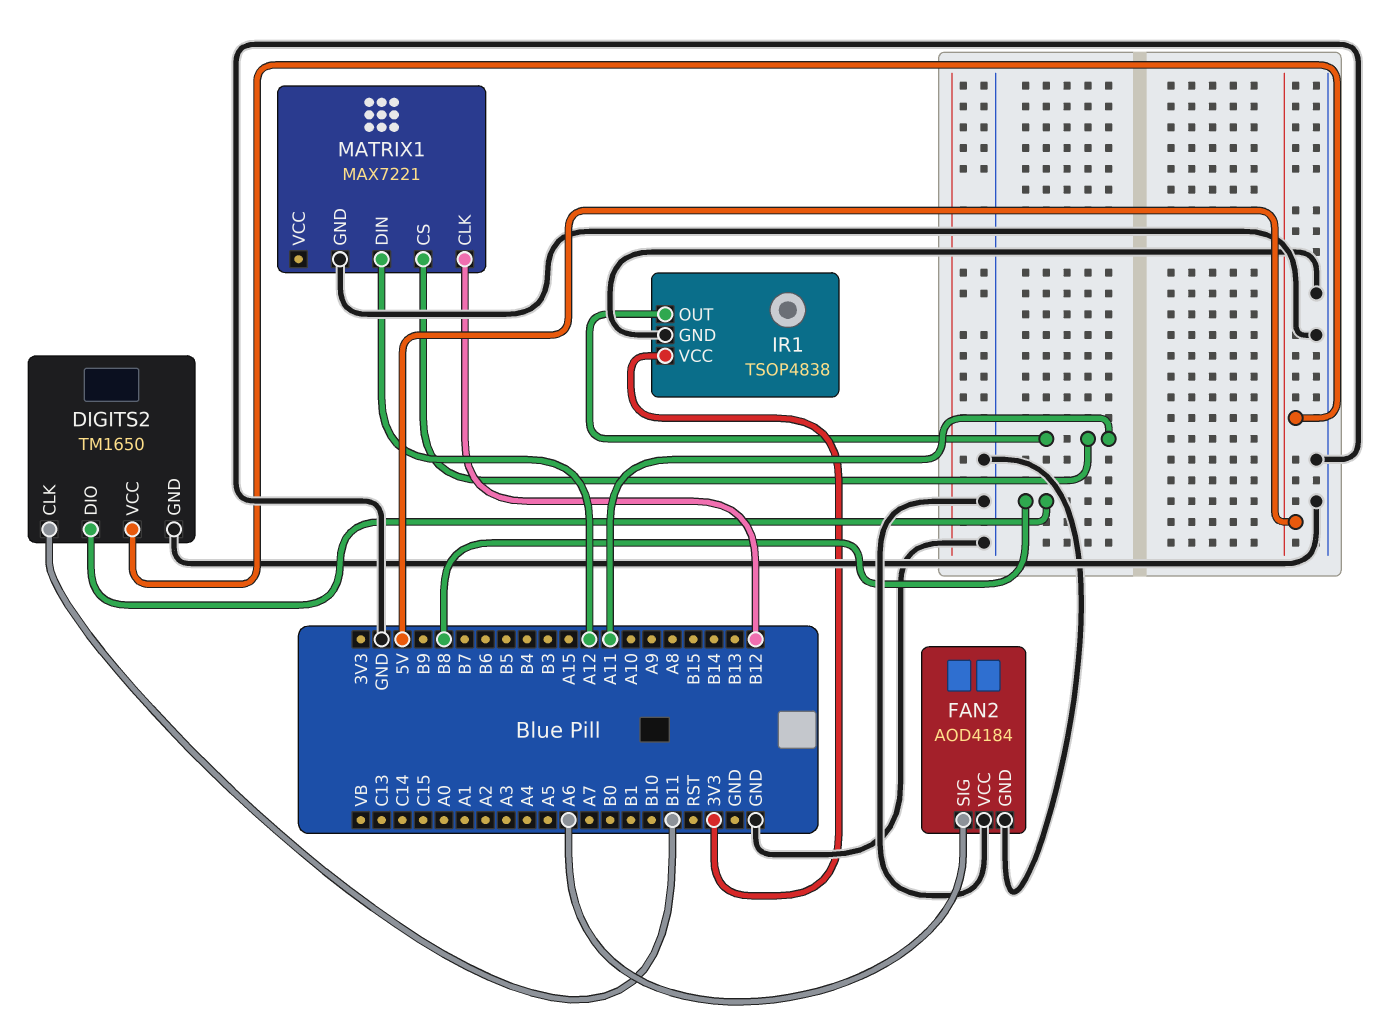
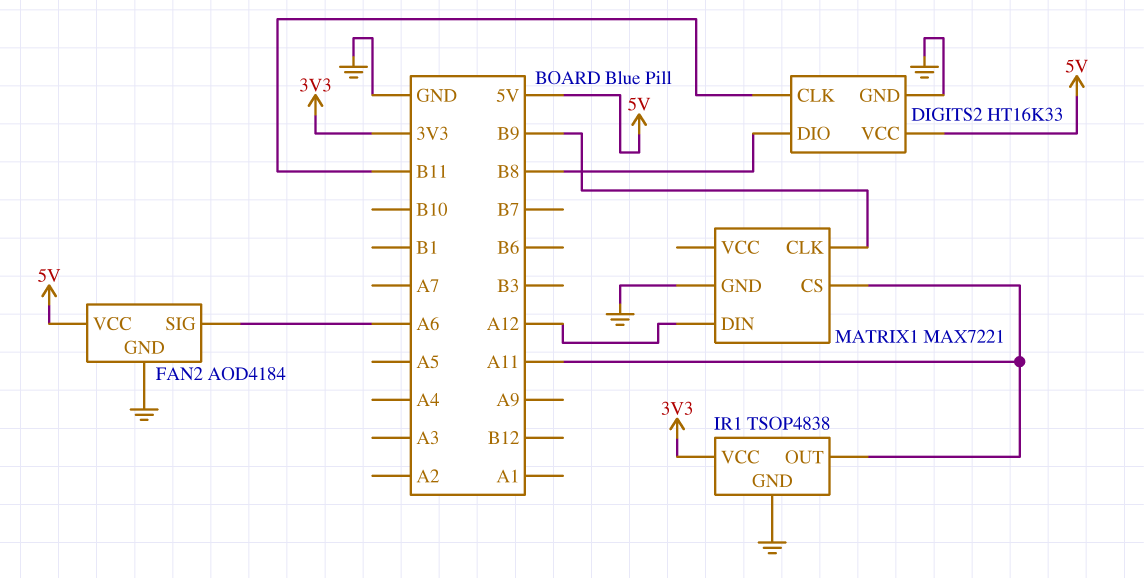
DIGITS2: TM1650 -> HT16K33
FAN2 pin VCC: GND -> 5V
MATRIX1 pin CLK: B12 -> B9

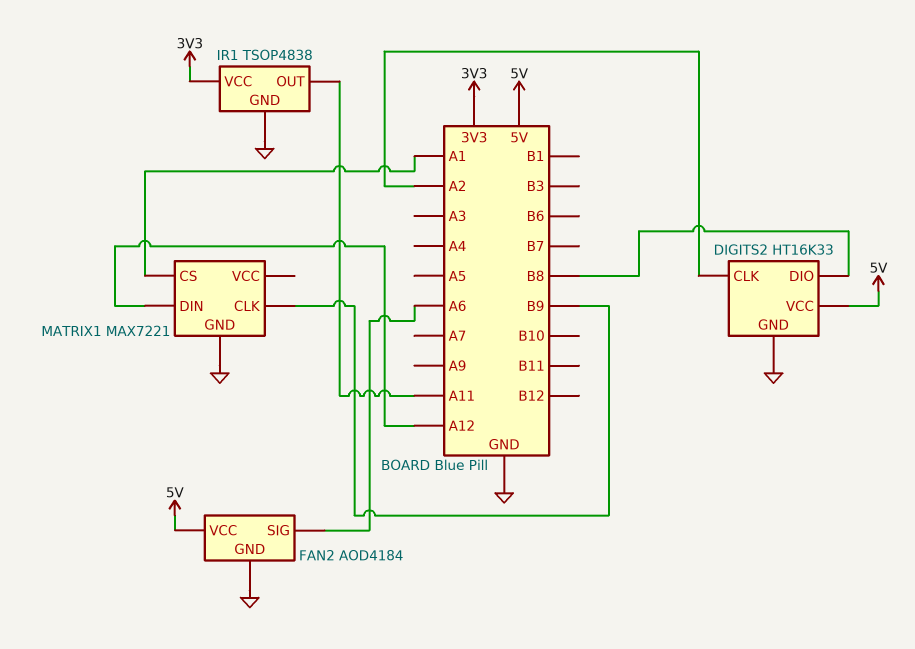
DIGITS2 pin CLK: B11 -> A2
MATRIX1 pin CS: A11 -> A1

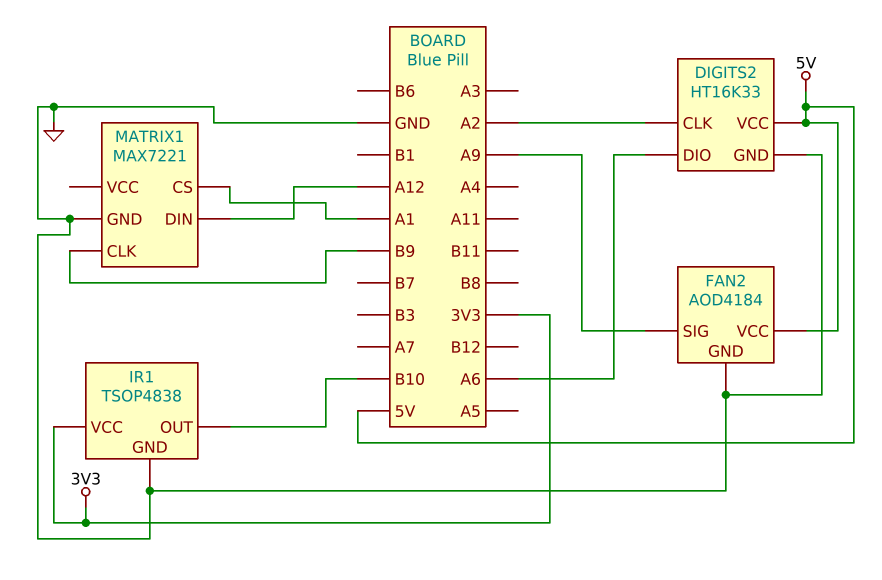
DIGITS2 pin DIO: B8 -> A6
FAN2 pin SIG: A6 -> A9
IR1 pin OUT: A11 -> B10

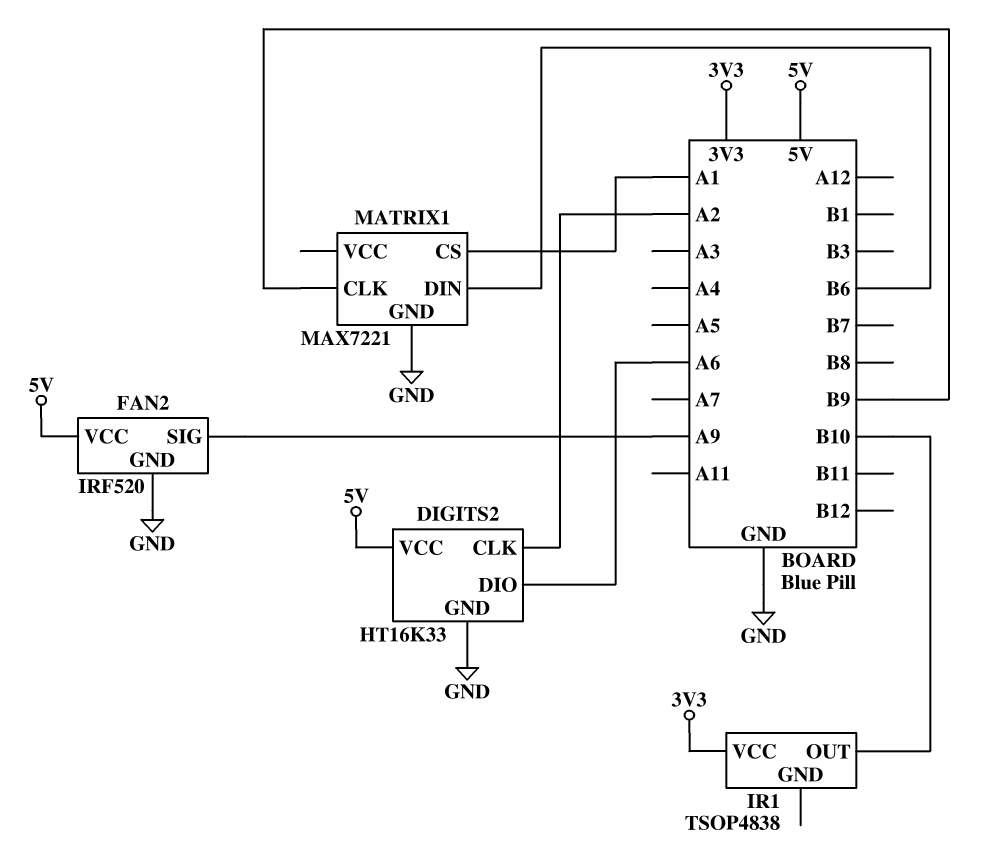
FAN2: AOD4184 -> IRF520
IR1 pin GND: GND -> none
MATRIX1 pin DIN: A12 -> B6

